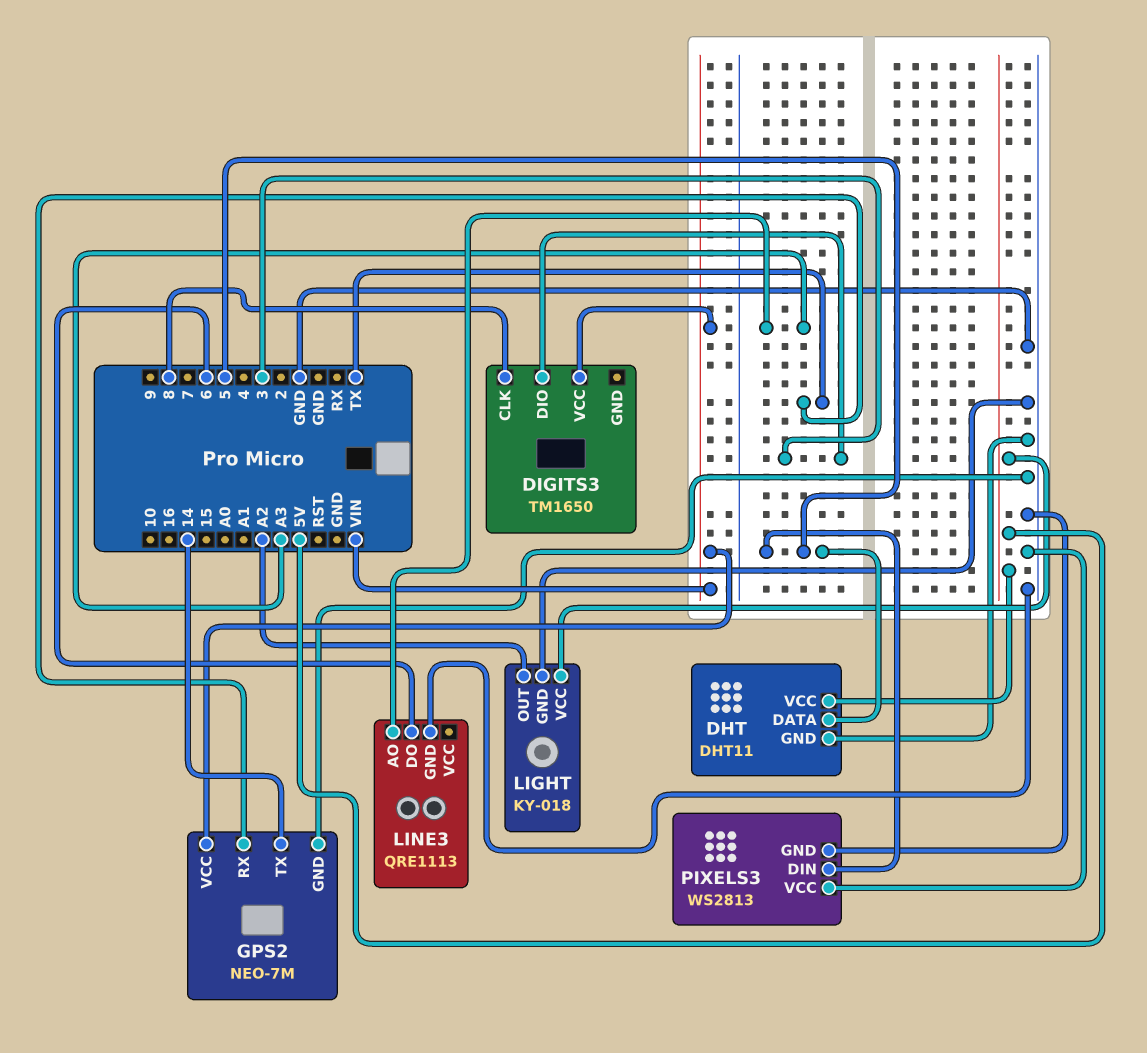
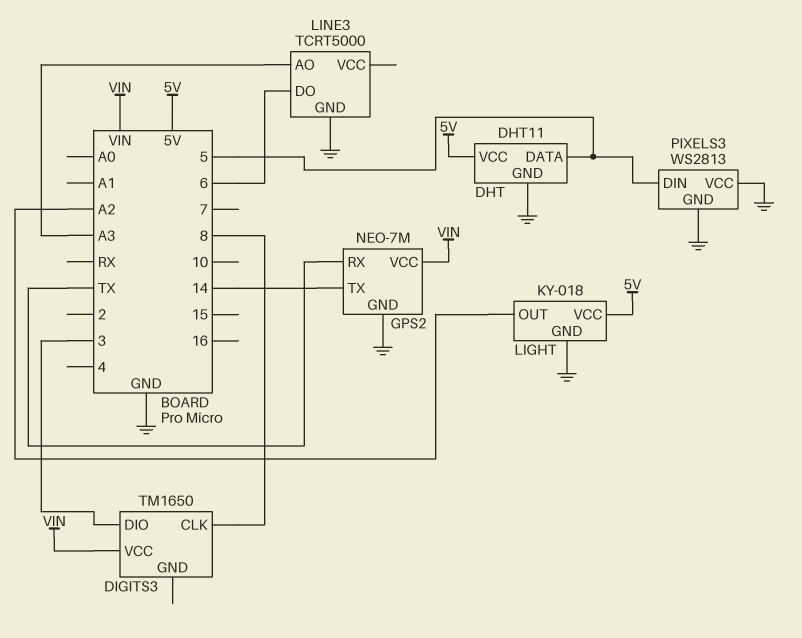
LINE3: QRE1113 -> TCRT5000

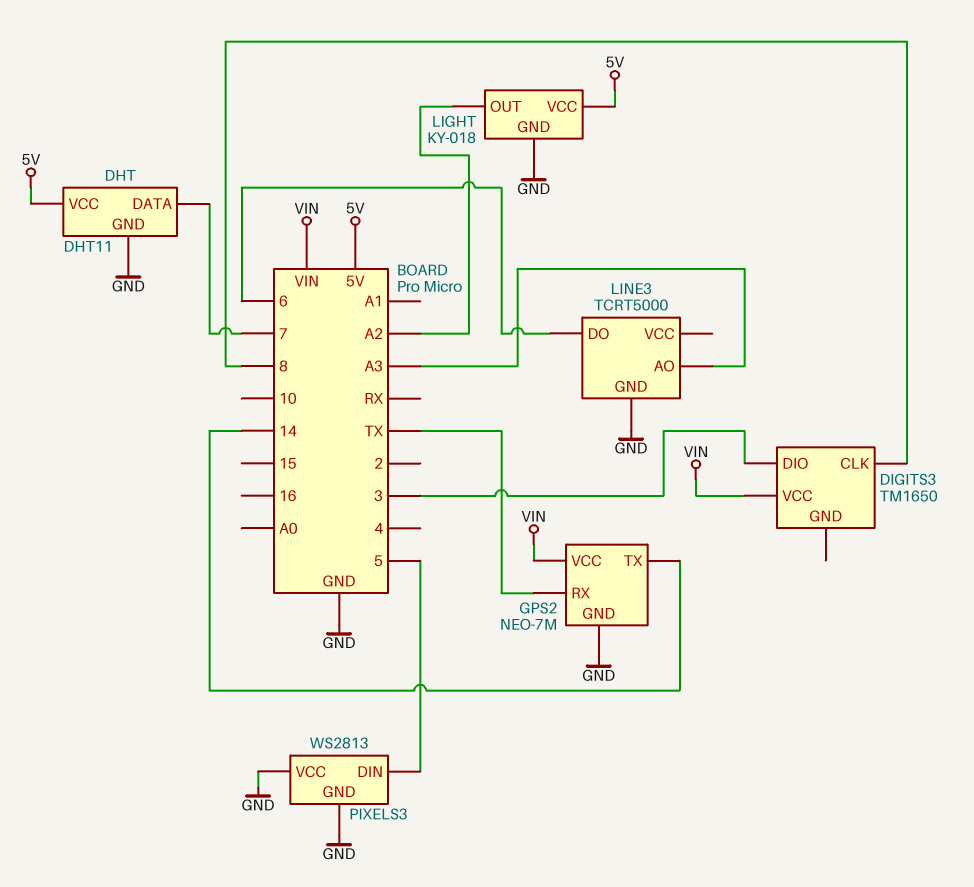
DHT pin DATA: 5 -> 7

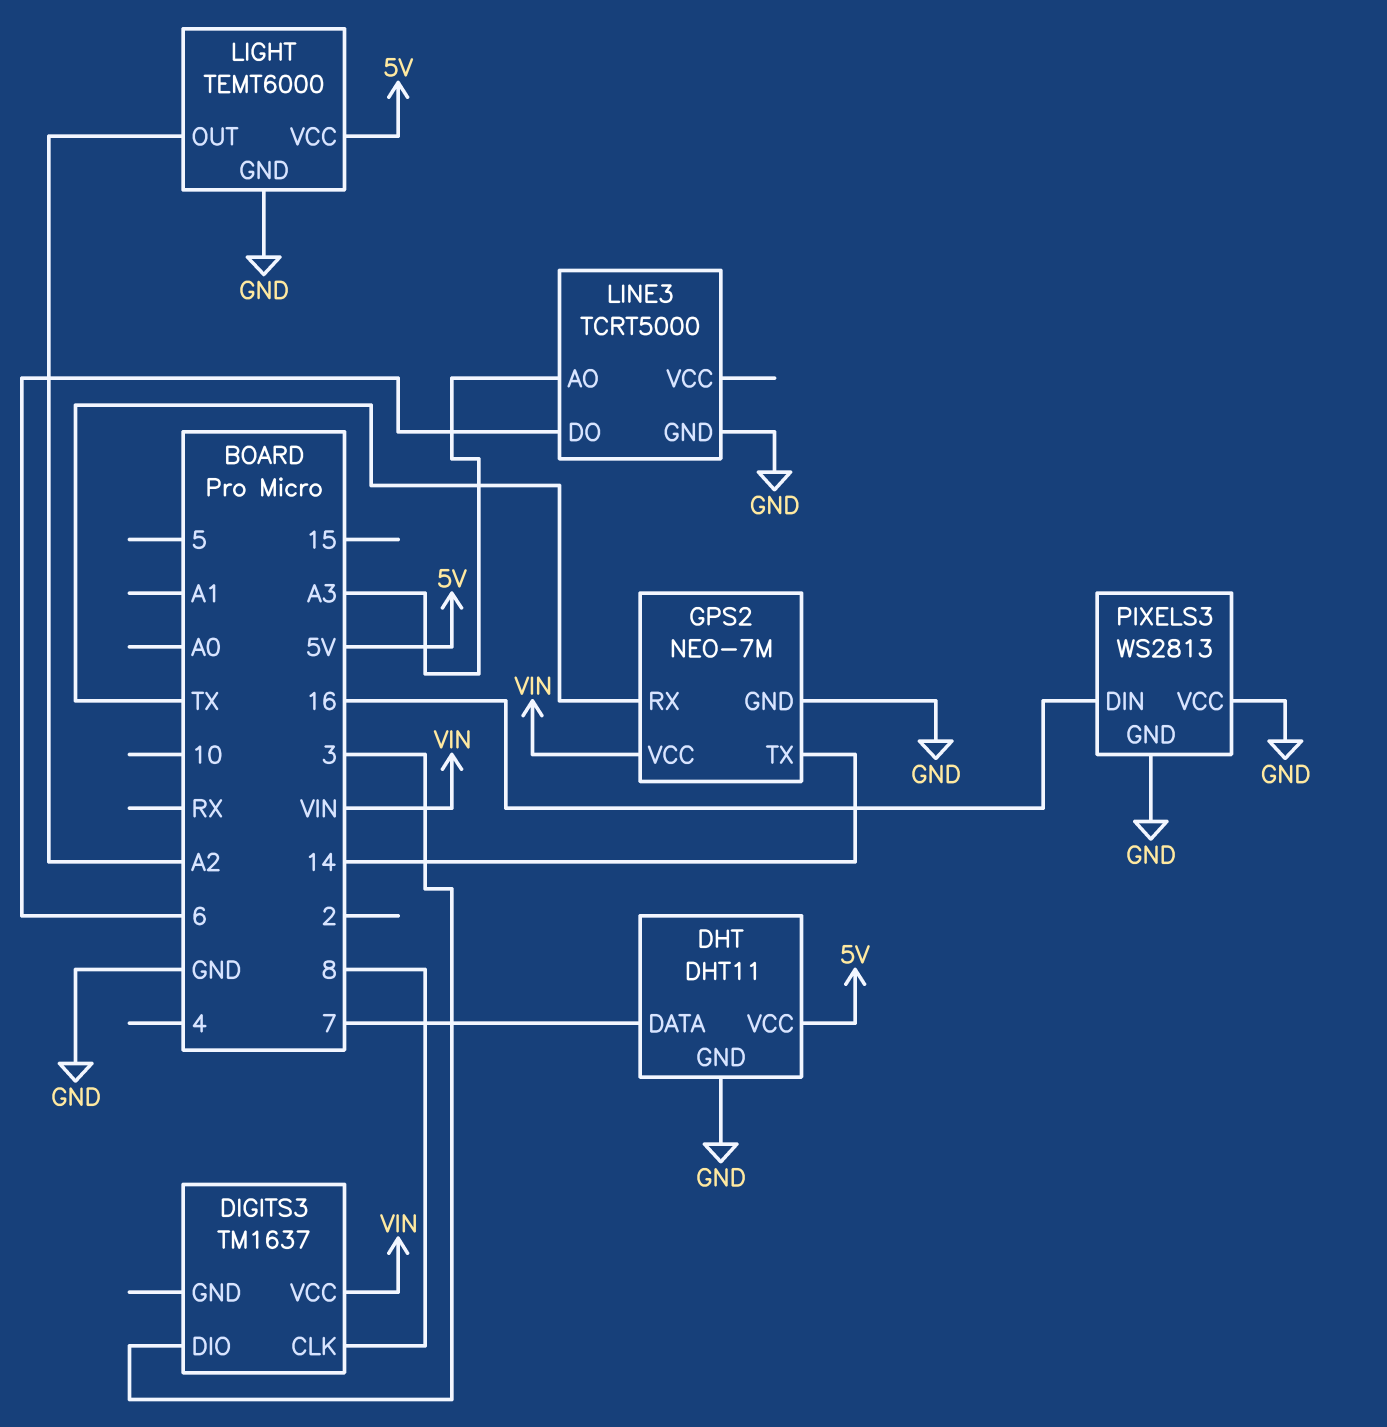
DIGITS3: TM1650 -> TM1637
LIGHT: KY-018 -> TEMT6000
PIXELS3 pin DIN: 5 -> 16

